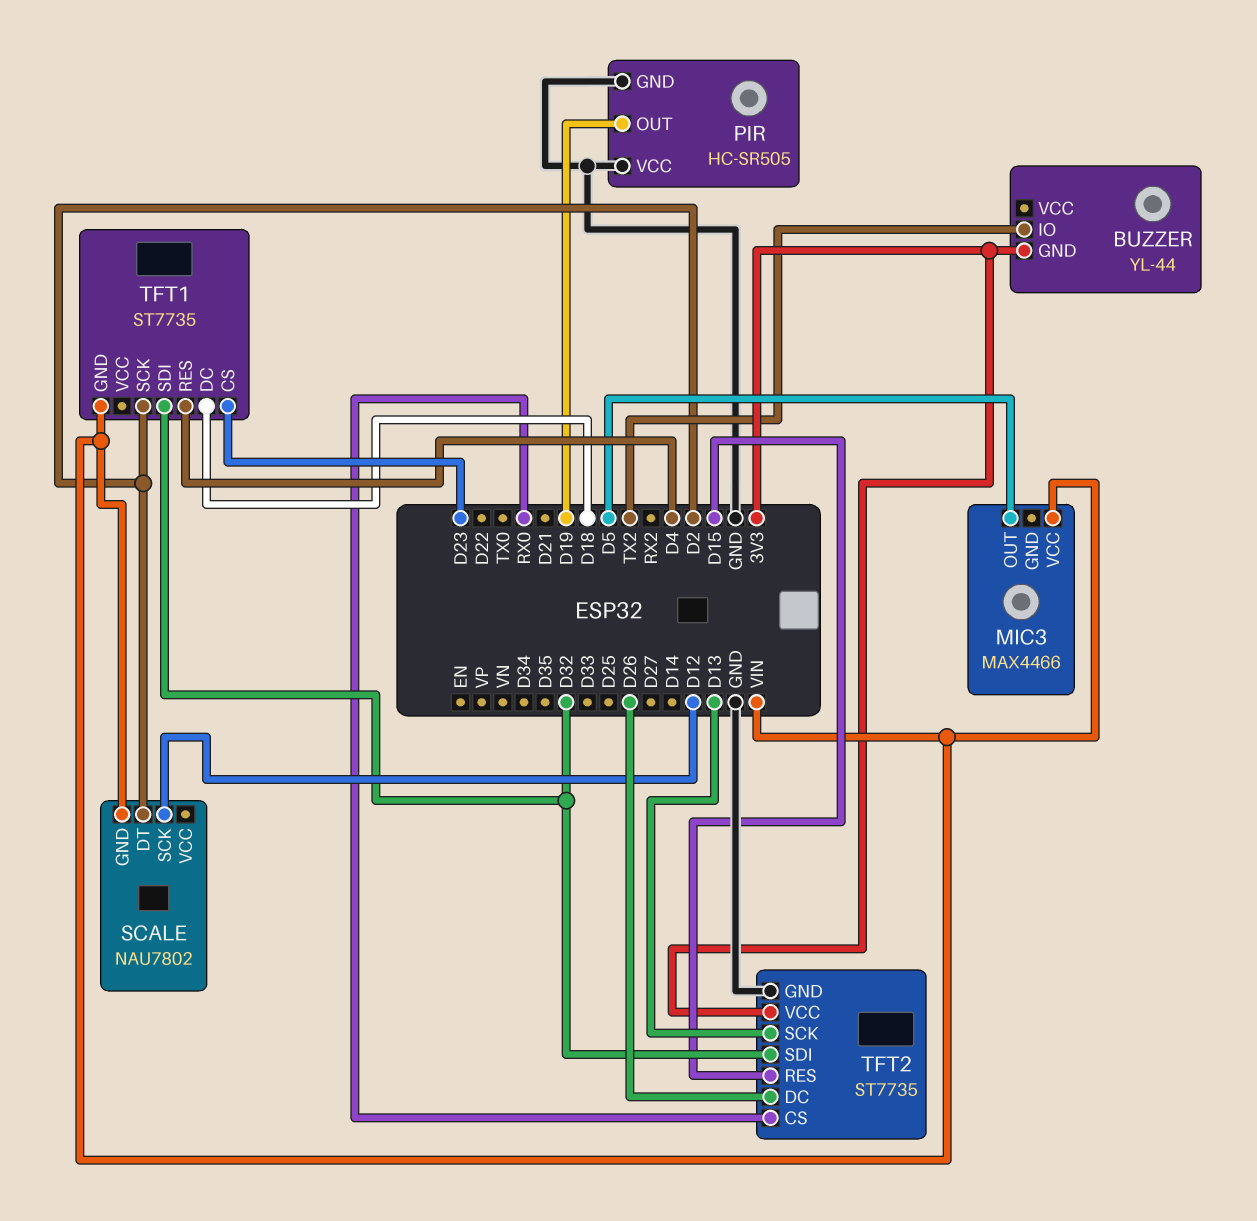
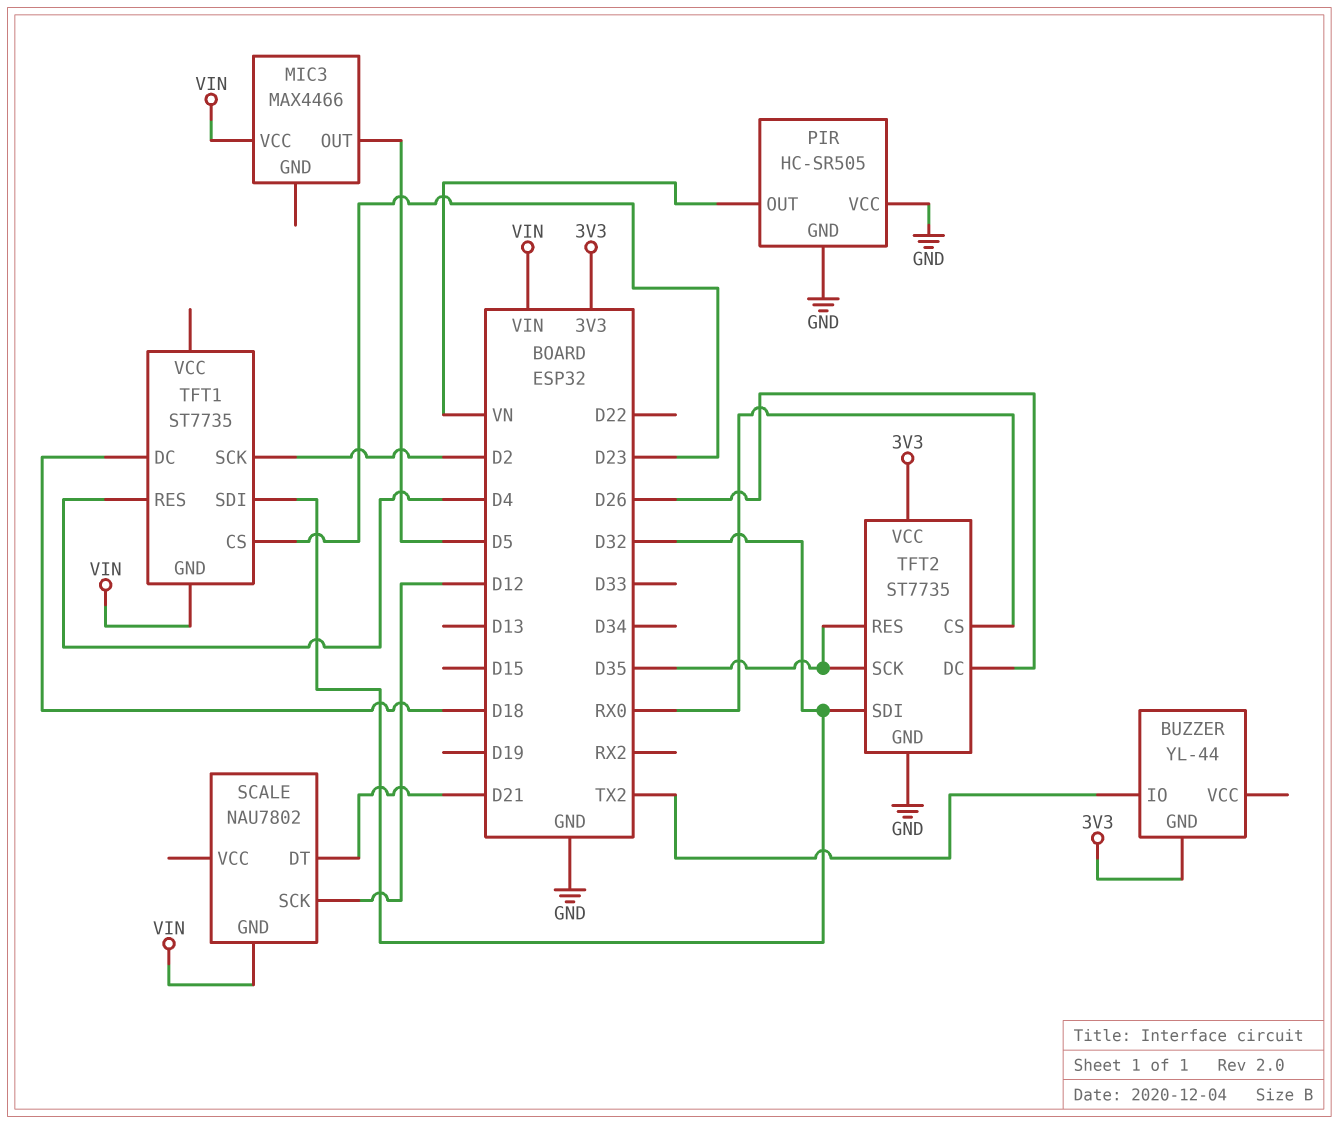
PIR pin OUT: D19 -> VN
SCALE pin DT: D2 -> D21
TFT2 pin RES: D15 -> D35
TFT2 pin SCK: D13 -> D35

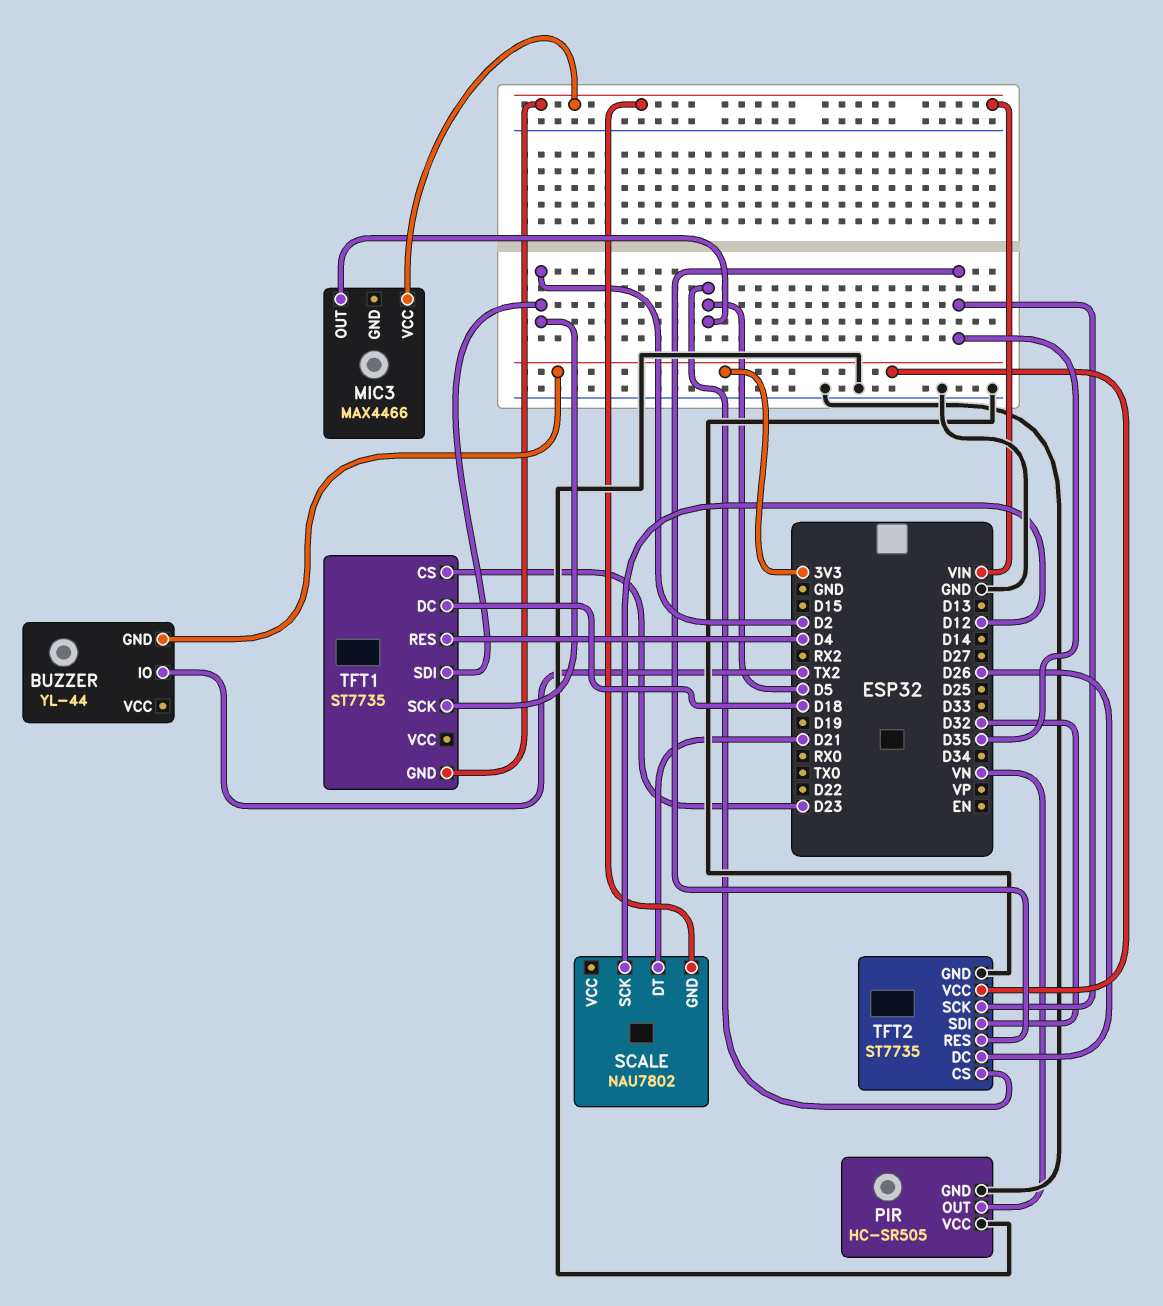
TFT1 pin SDI: D32 -> D2
TFT2 pin CS: RX0 -> D5

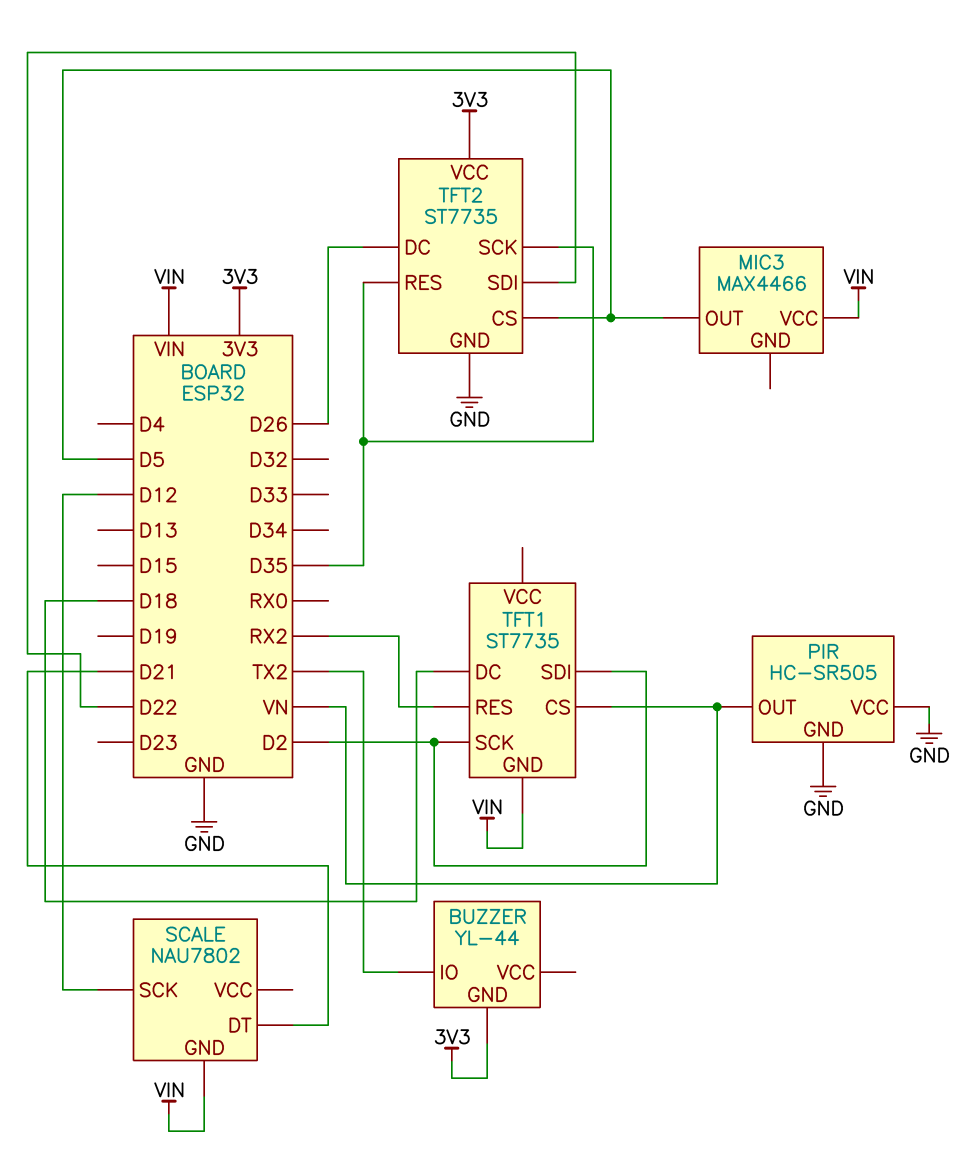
TFT1 pin CS: D23 -> VN
TFT1 pin RES: D4 -> RX2
TFT2 pin SDI: D32 -> D22

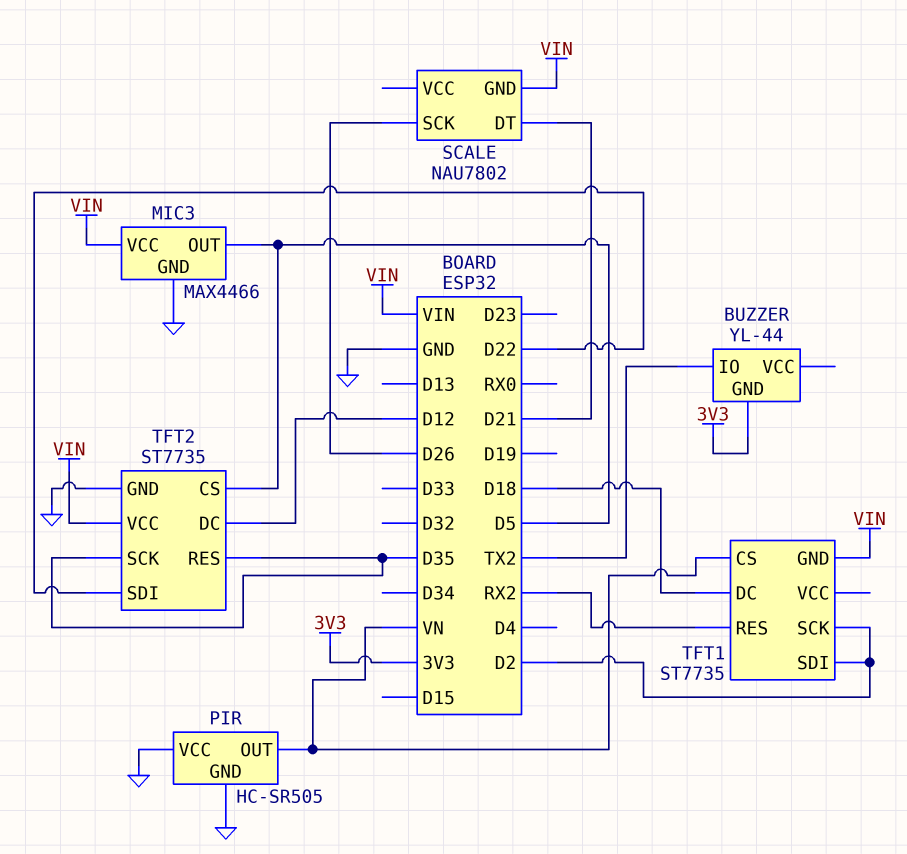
MIC3 pin GND: none -> GND
SCALE pin SCK: D12 -> D26
TFT2 pin DC: D26 -> D12
TFT2 pin VCC: 3V3 -> VIN

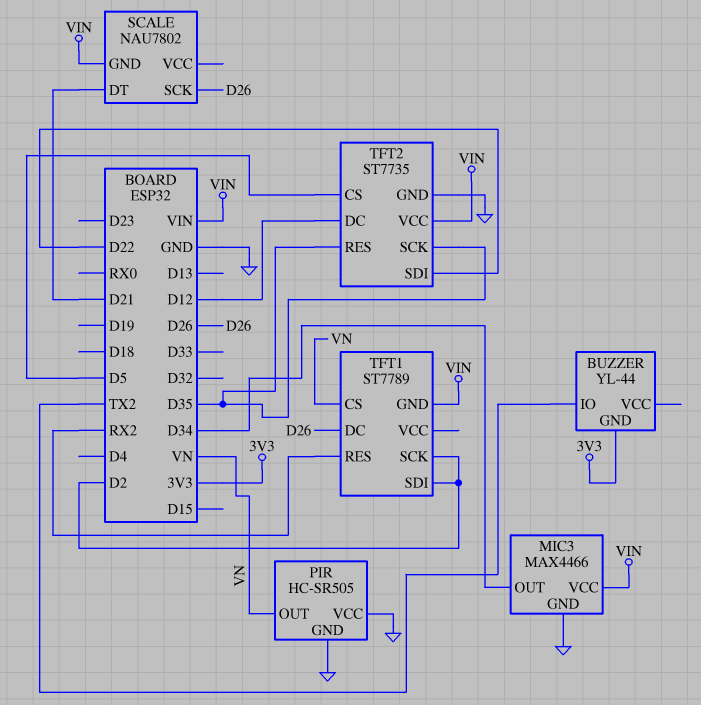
MIC3 pin OUT: D5 -> D34
TFT1: ST7735 -> ST7789
TFT1 pin DC: D18 -> D26

